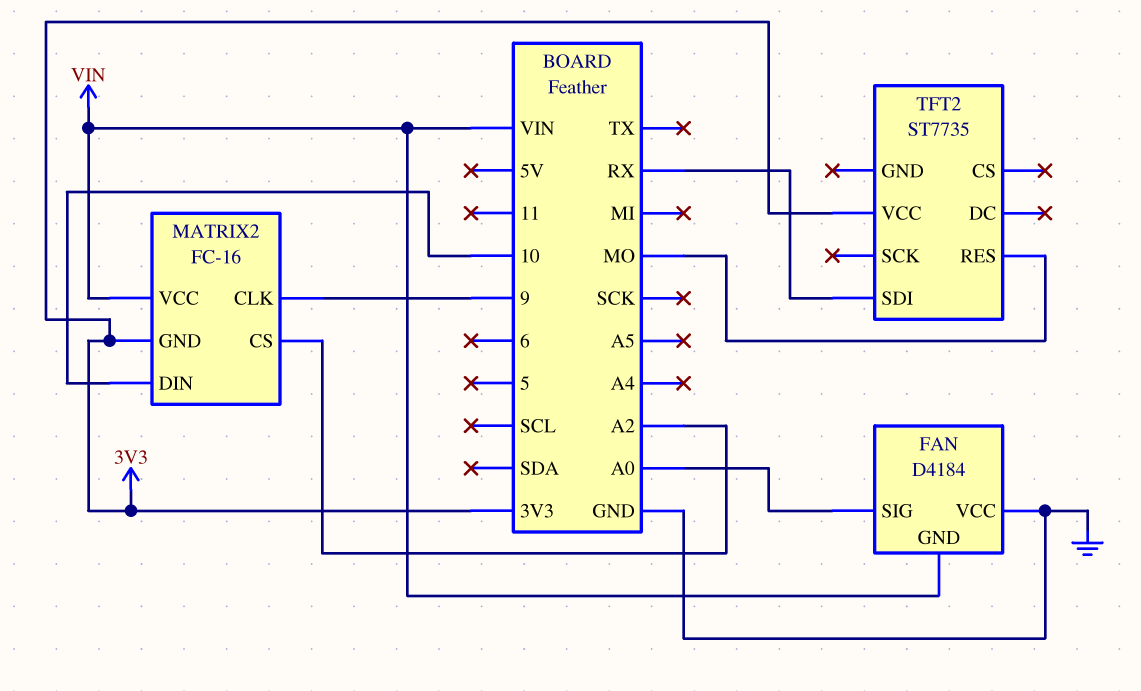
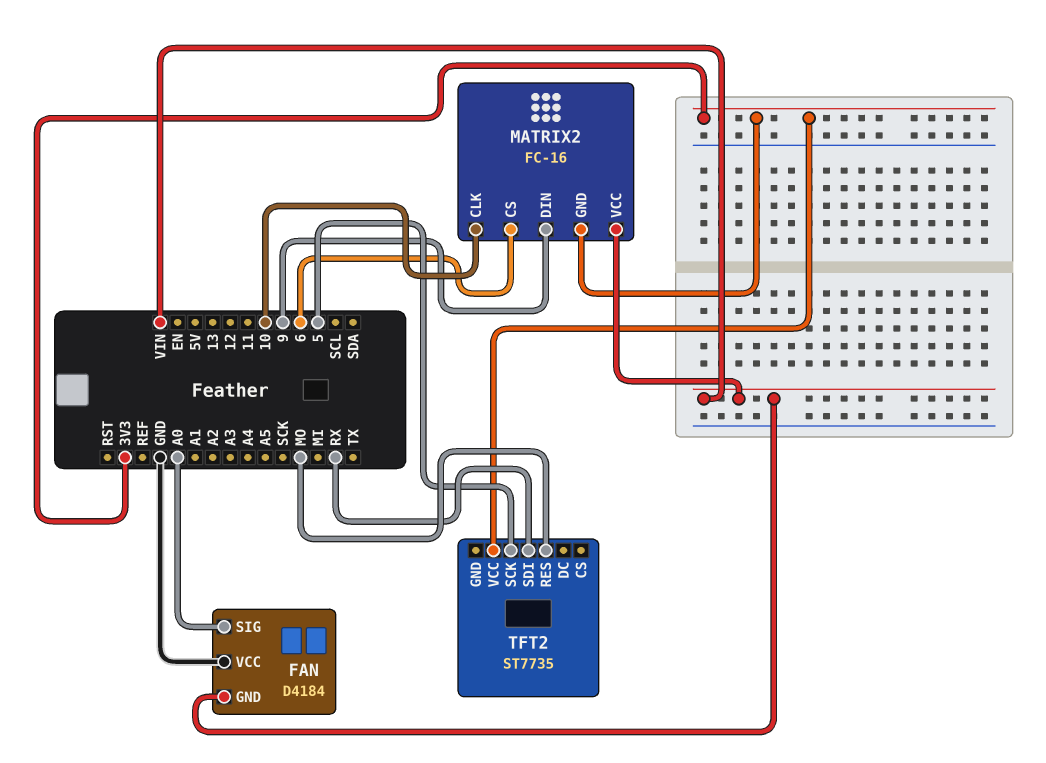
MATRIX2 pin CLK: 9 -> 10
MATRIX2 pin CS: A2 -> 6
MATRIX2 pin DIN: 10 -> 9
TFT2 pin SCK: none -> 5

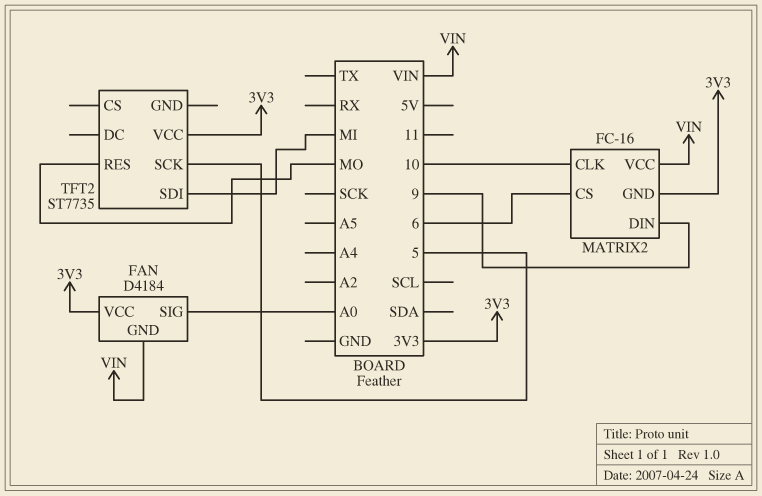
FAN pin VCC: GND -> 3V3
TFT2 pin SDI: RX -> MI

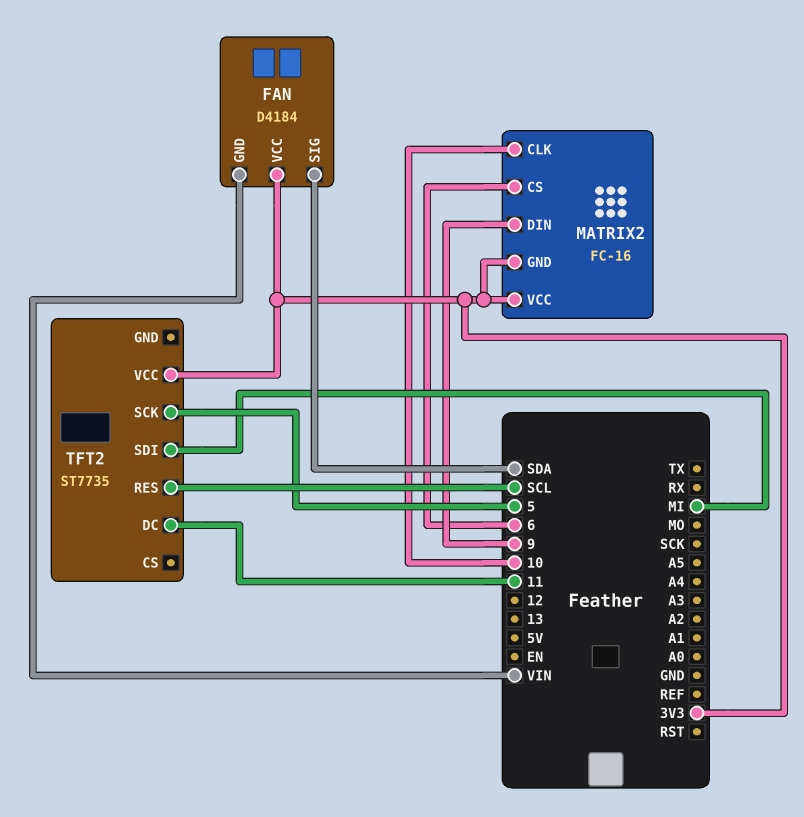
FAN pin SIG: A0 -> SDA
MATRIX2 pin VCC: VIN -> 3V3
TFT2 pin DC: none -> 11
TFT2 pin RES: MO -> SCL

